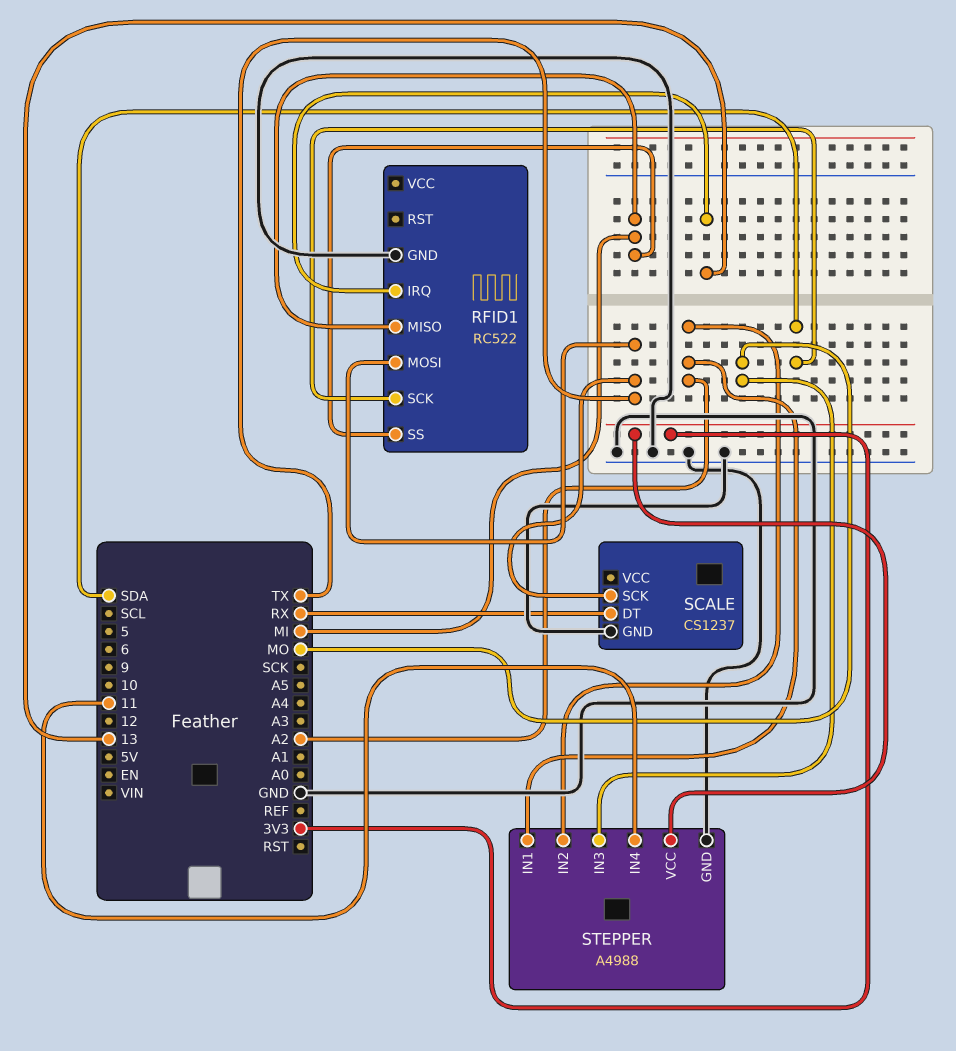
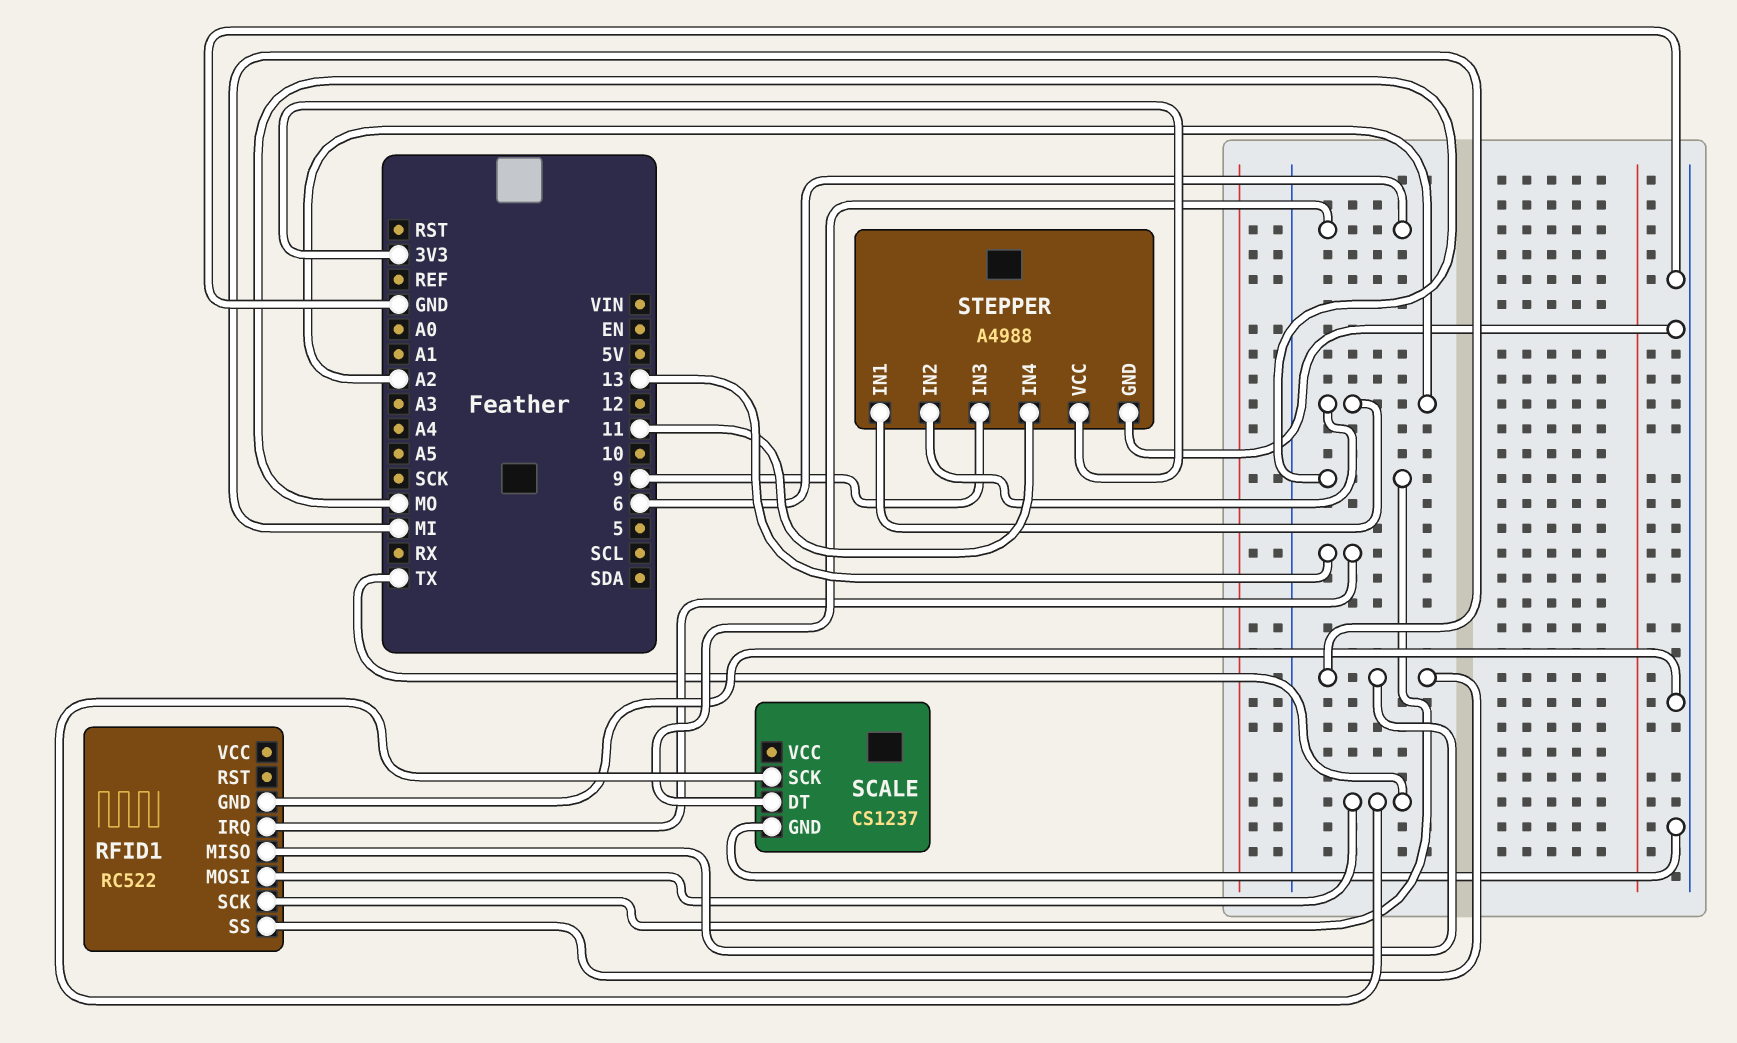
RFID1 pin SCK: SDA -> MO
SCALE pin DT: RX -> 6
STEPPER pin IN3: MO -> 9

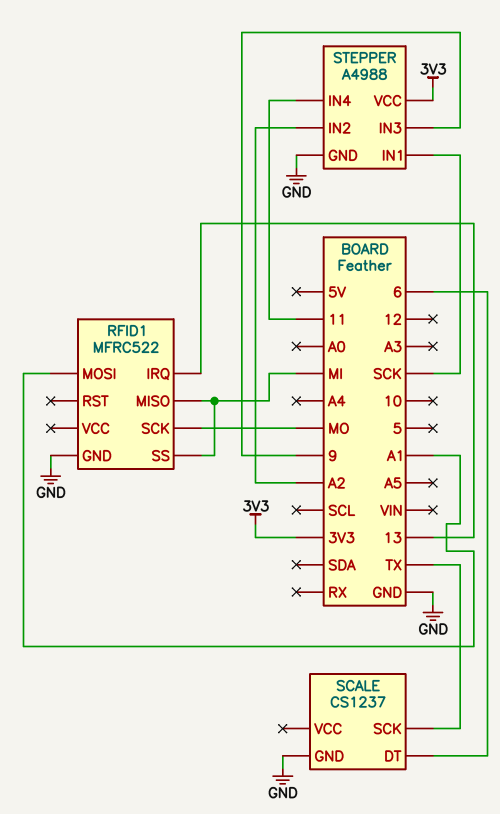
RFID1: RC522 -> MFRC522
RFID1 pin MOSI: TX -> A1
STEPPER pin IN1: A2 -> SCK

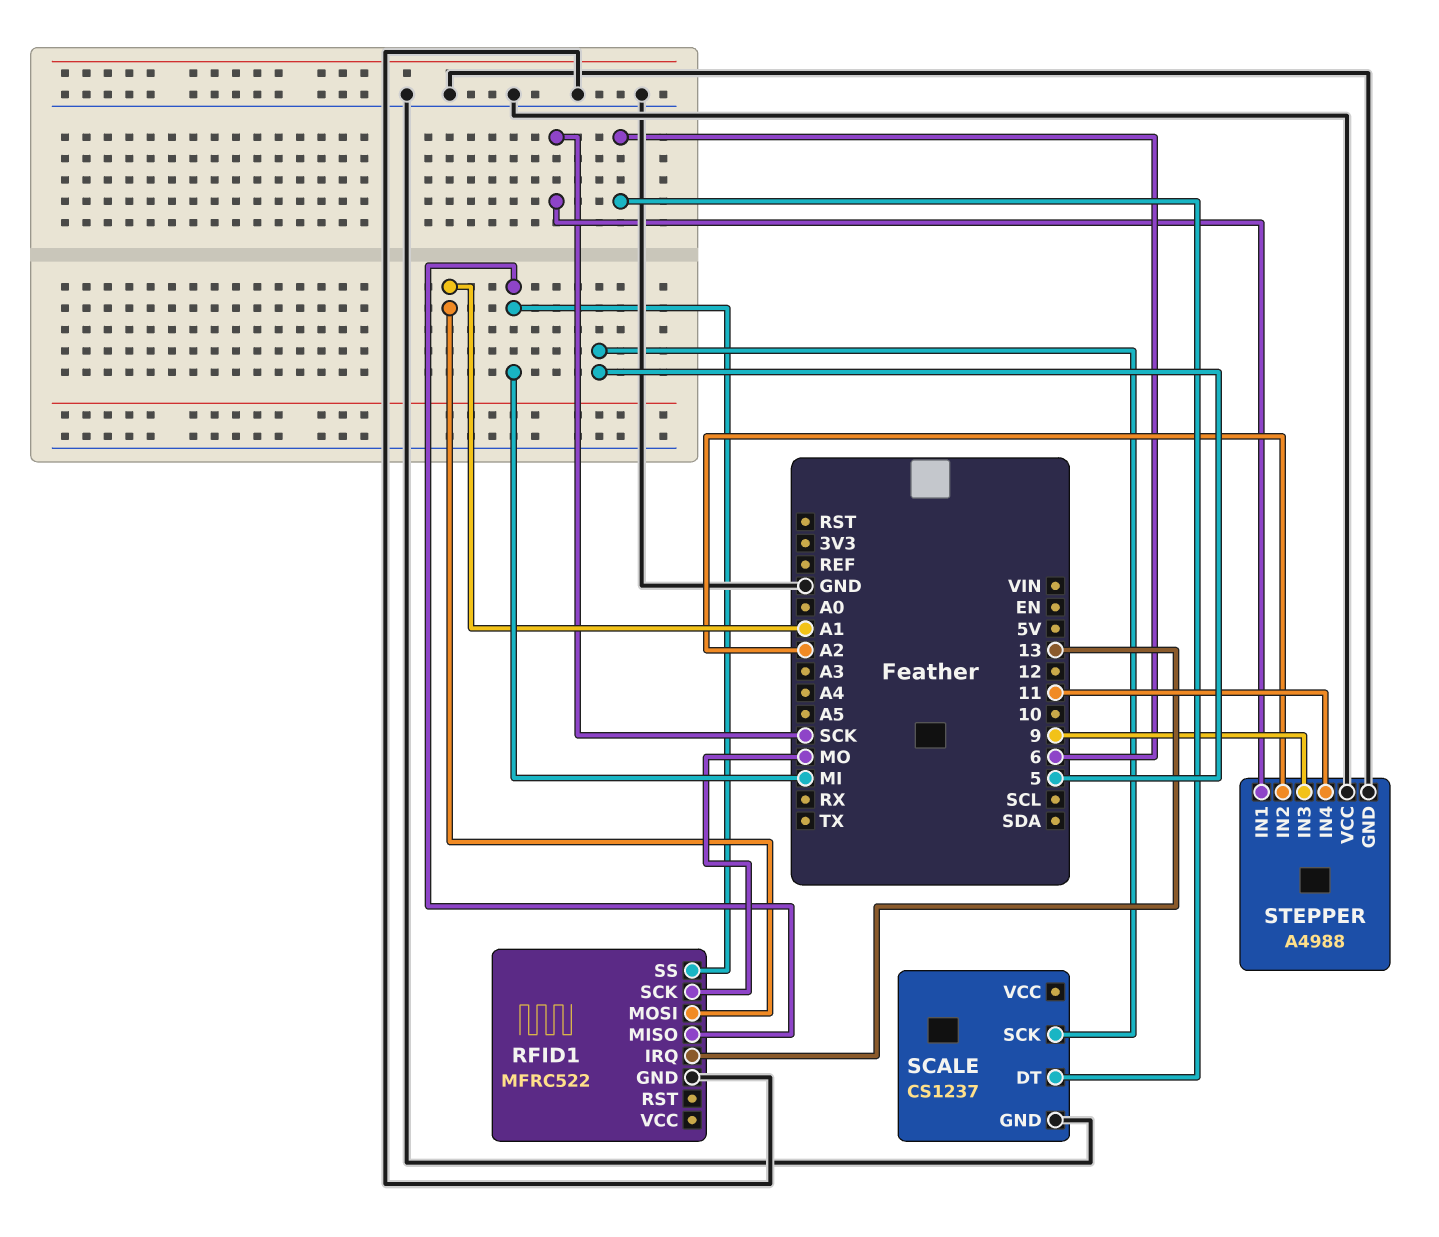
SCALE pin SCK: TX -> 5
STEPPER pin VCC: 3V3 -> GND

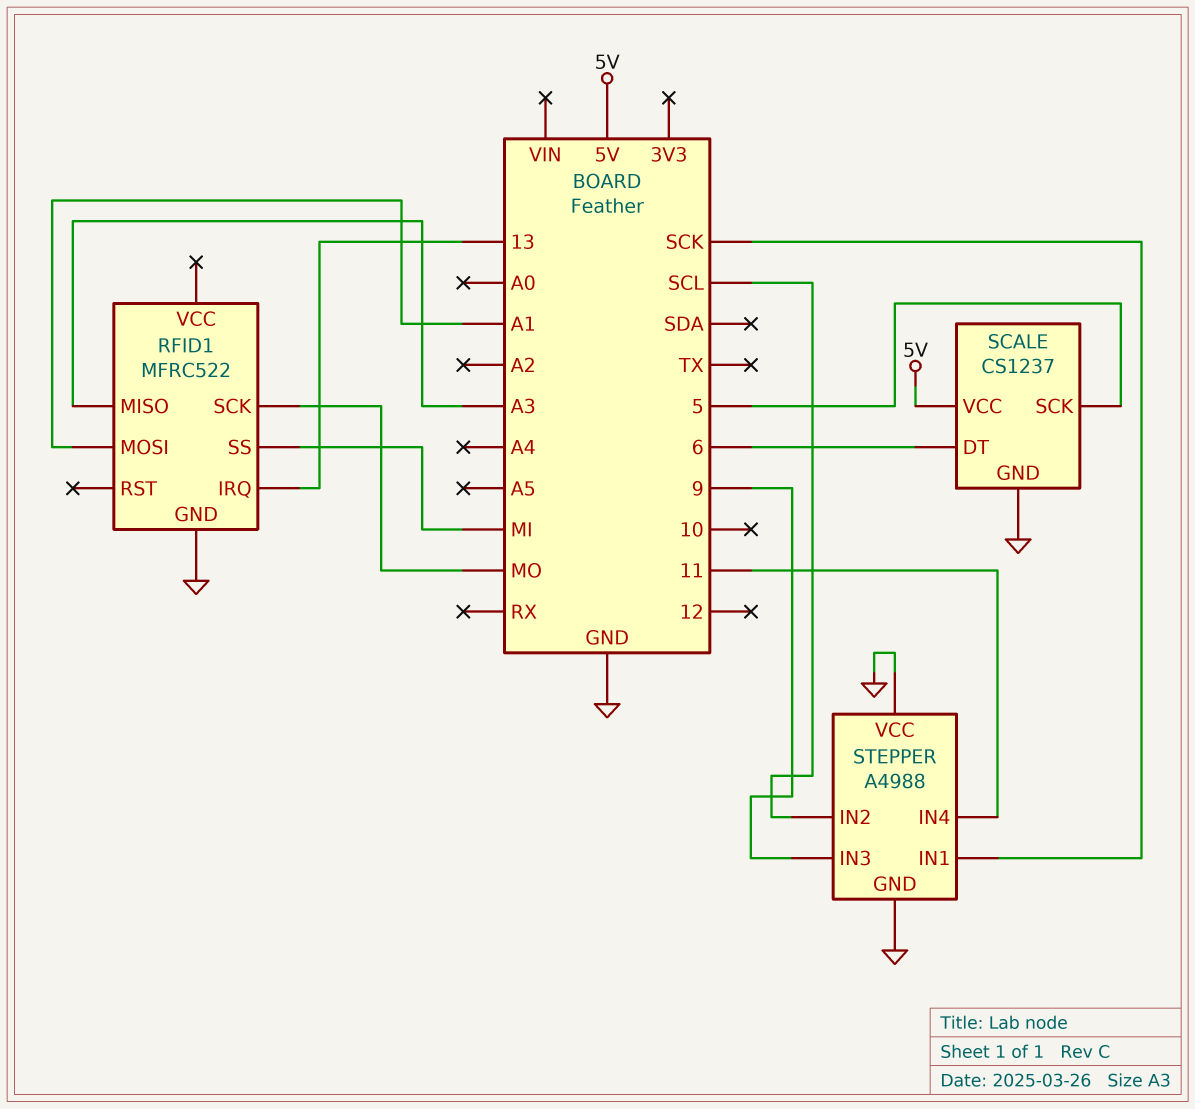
RFID1 pin MISO: MI -> A3
SCALE pin VCC: none -> 5V
STEPPER pin IN2: A2 -> SCL

